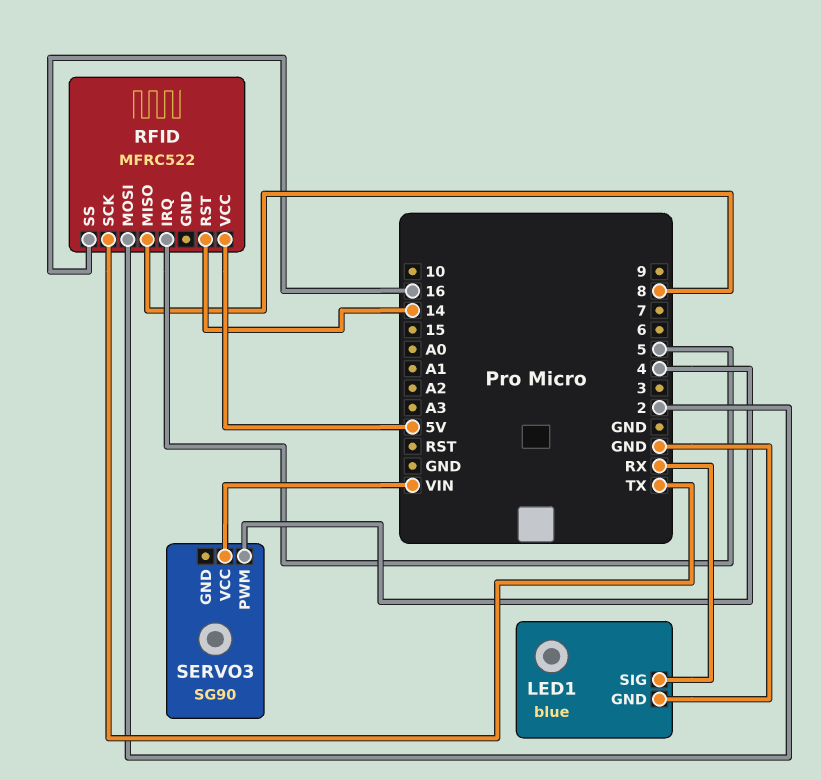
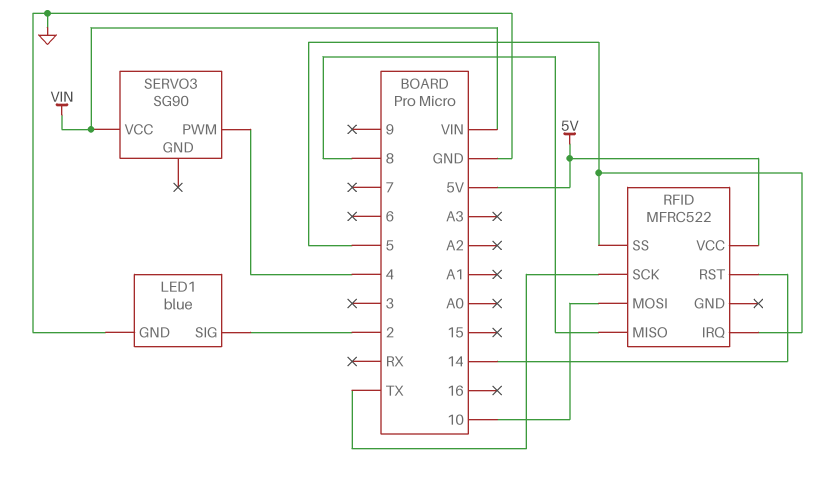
LED1 pin SIG: RX -> 2
RFID pin MOSI: 2 -> 10
RFID pin SS: 16 -> 5

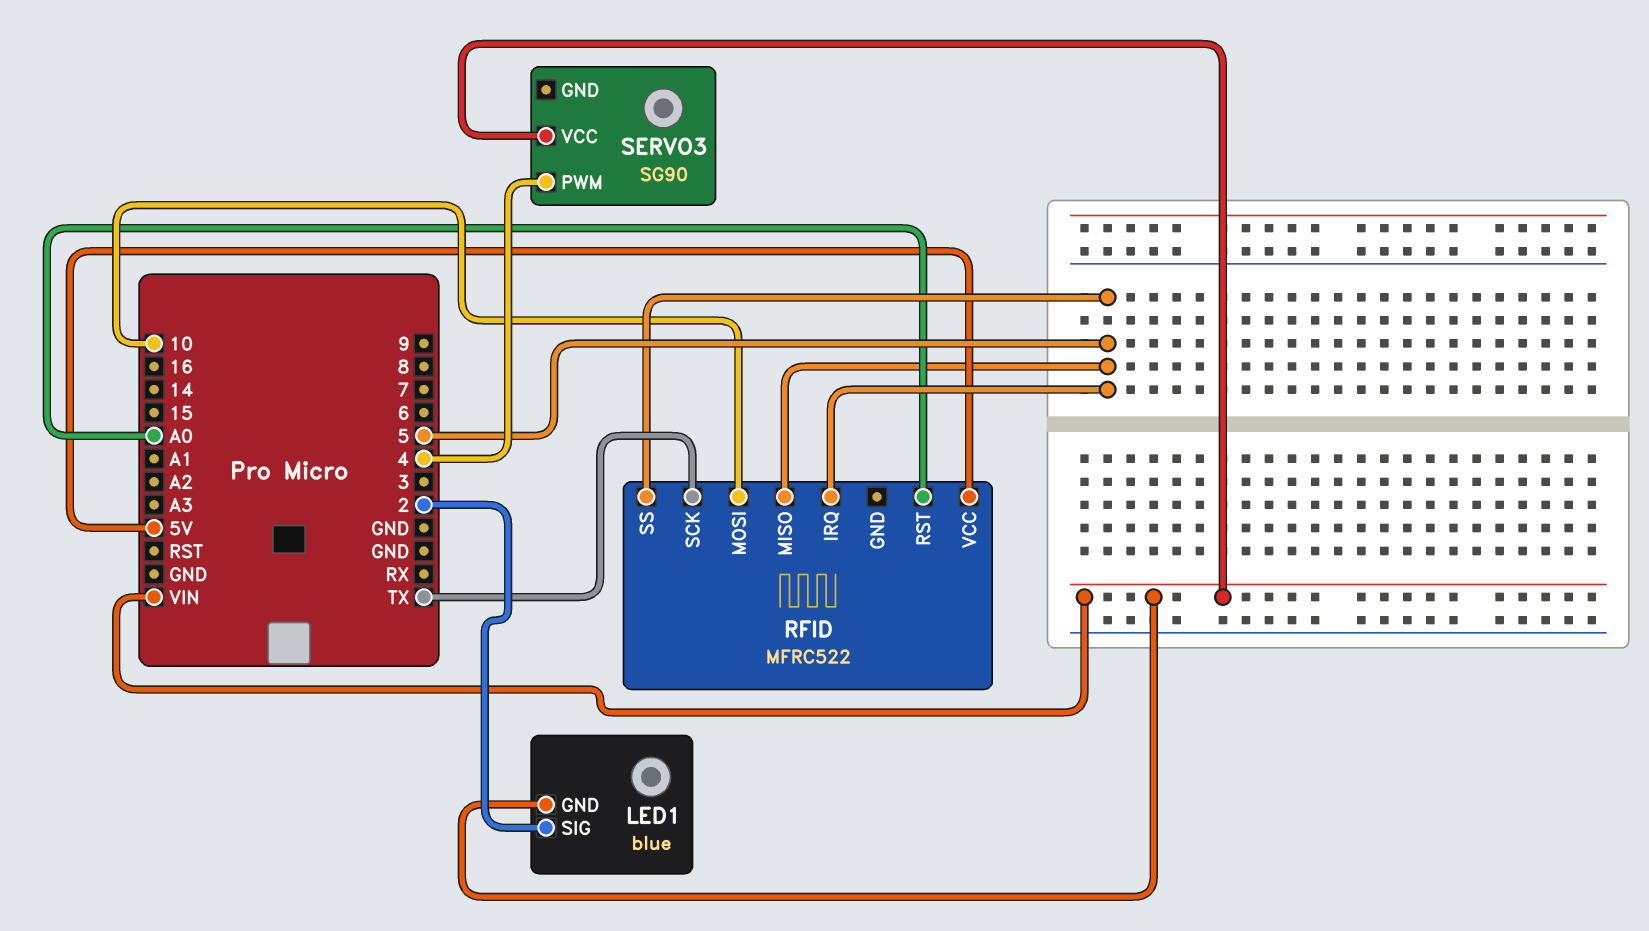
LED1 pin GND: GND -> VIN
RFID pin MISO: 8 -> 5
RFID pin RST: 14 -> A0

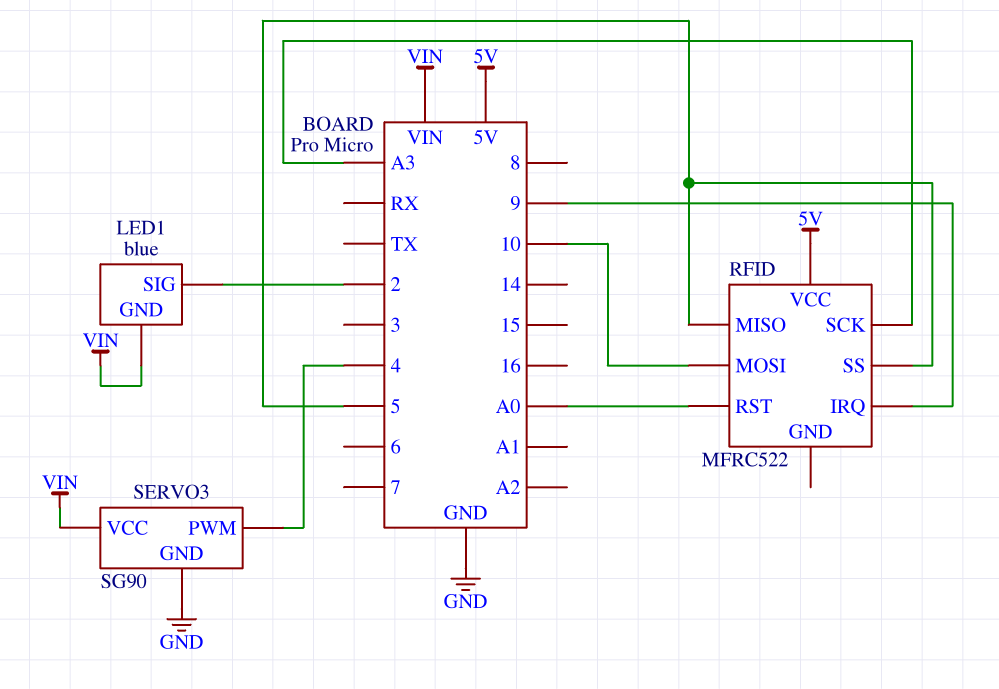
RFID pin IRQ: 5 -> 9
RFID pin SCK: TX -> A3
SERVO3 pin GND: none -> GND

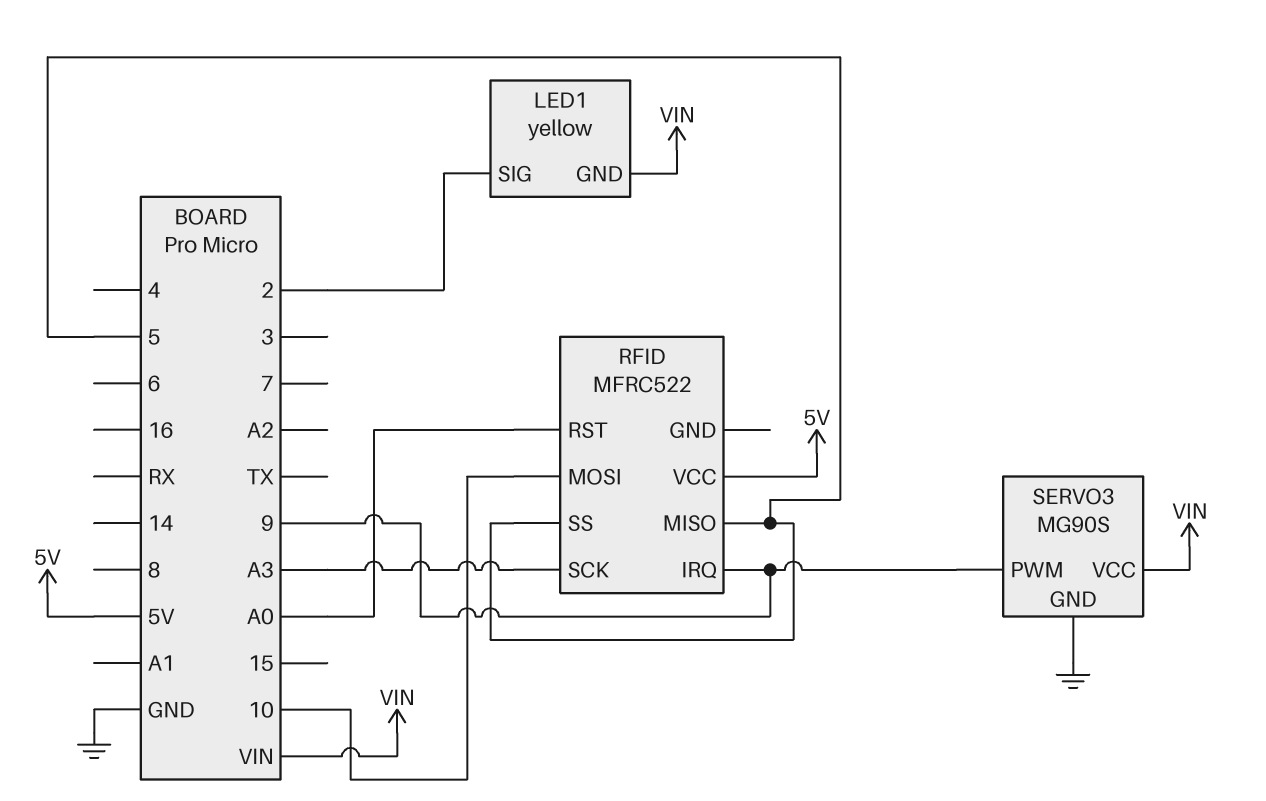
LED1: blue -> yellow
SERVO3: SG90 -> MG90S
SERVO3 pin PWM: 4 -> 9

